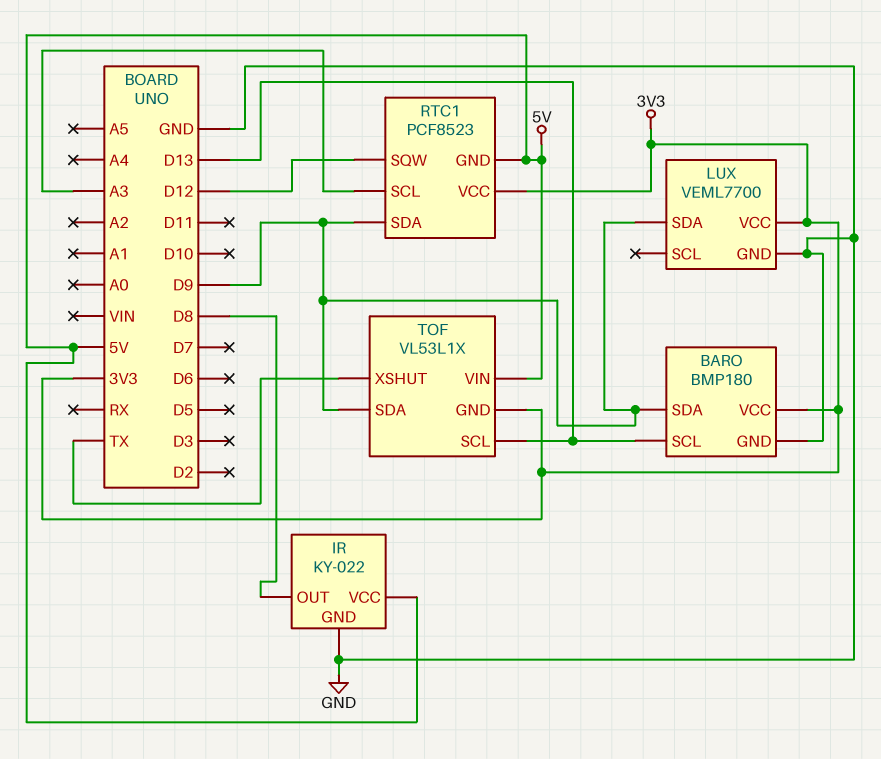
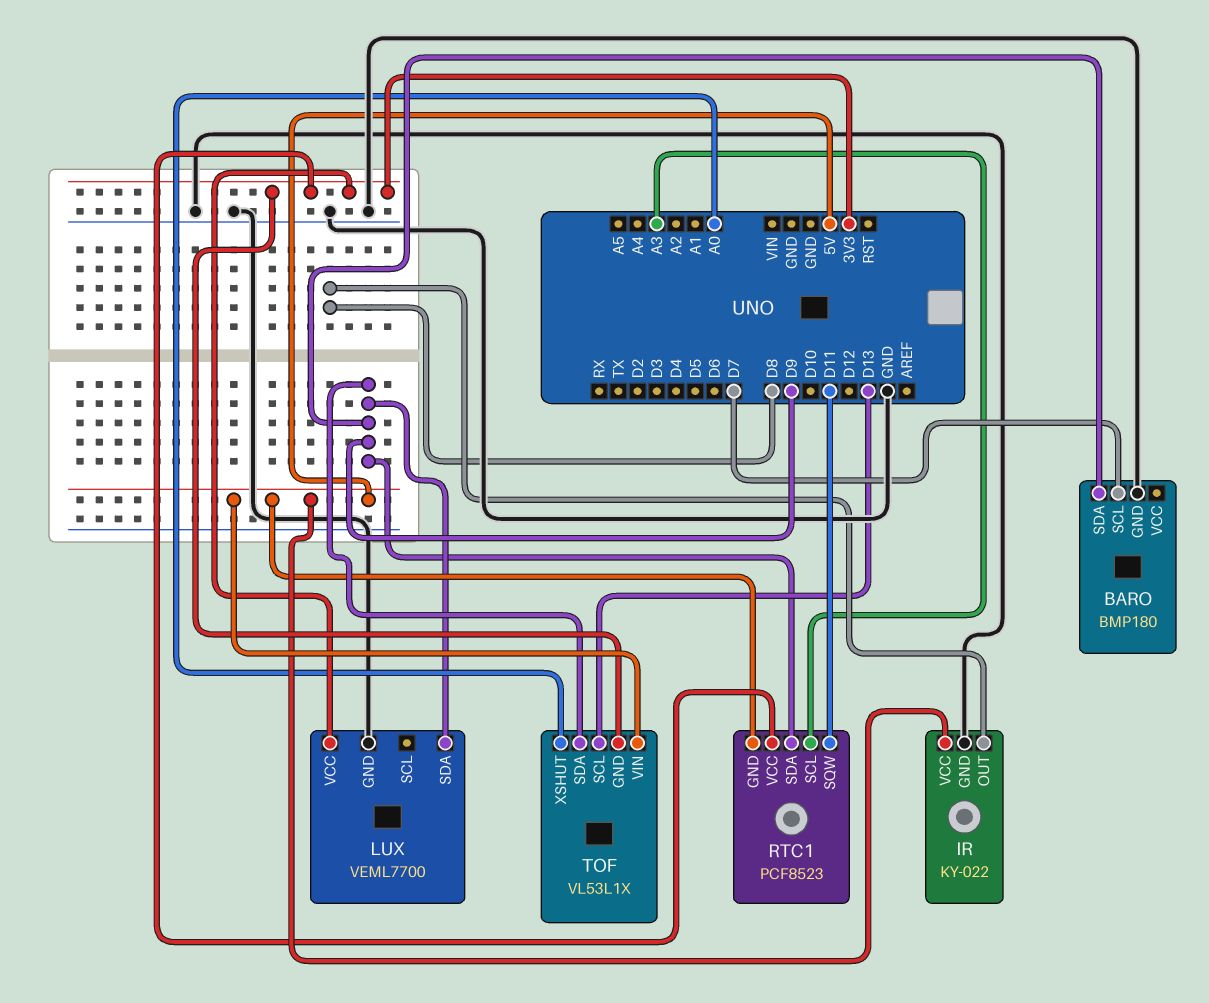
BARO pin SCL: D13 -> D7
BARO pin VCC: 3V3 -> none
RTC1 pin SQW: D12 -> D11
TOF pin XSHUT: TX -> A0

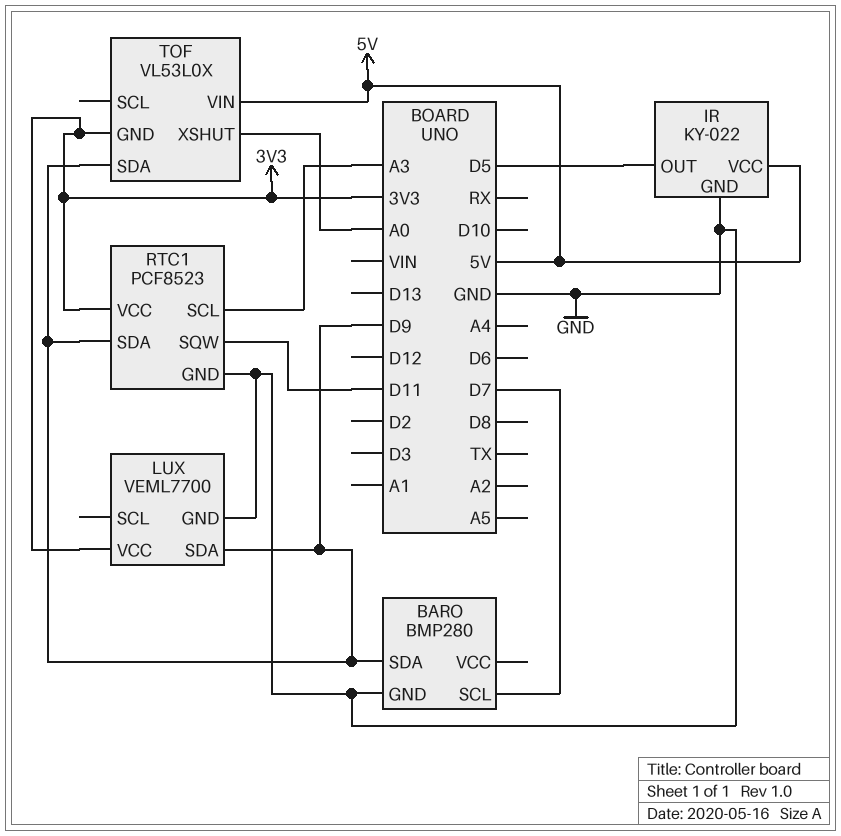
BARO: BMP180 -> BMP280
IR pin OUT: D8 -> D5
RTC1 pin GND: 5V -> GND
TOF: VL53L1X -> VL53L0X
TOF pin SCL: D13 -> none

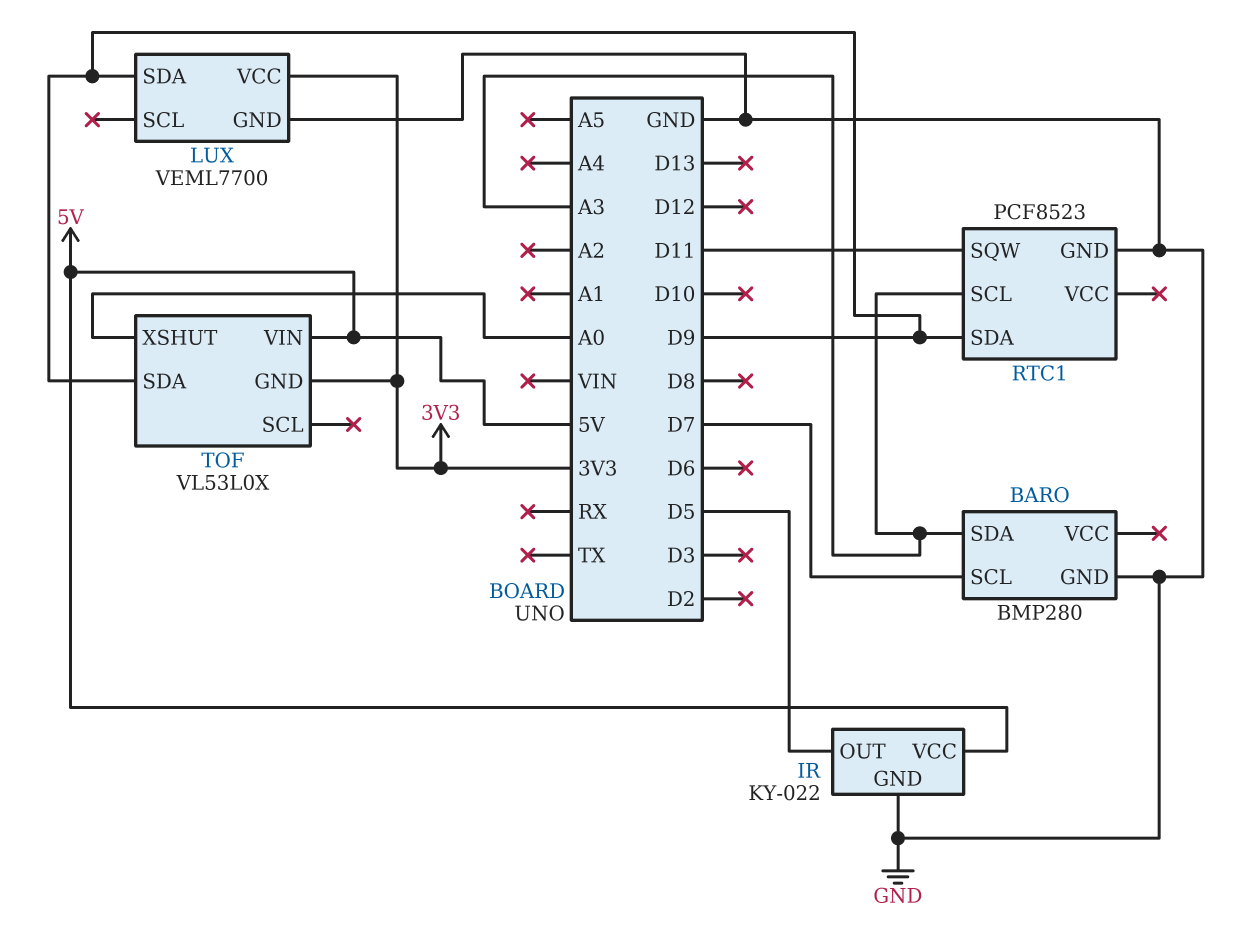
BARO pin SDA: D9 -> A3
RTC1 pin VCC: 3V3 -> none

